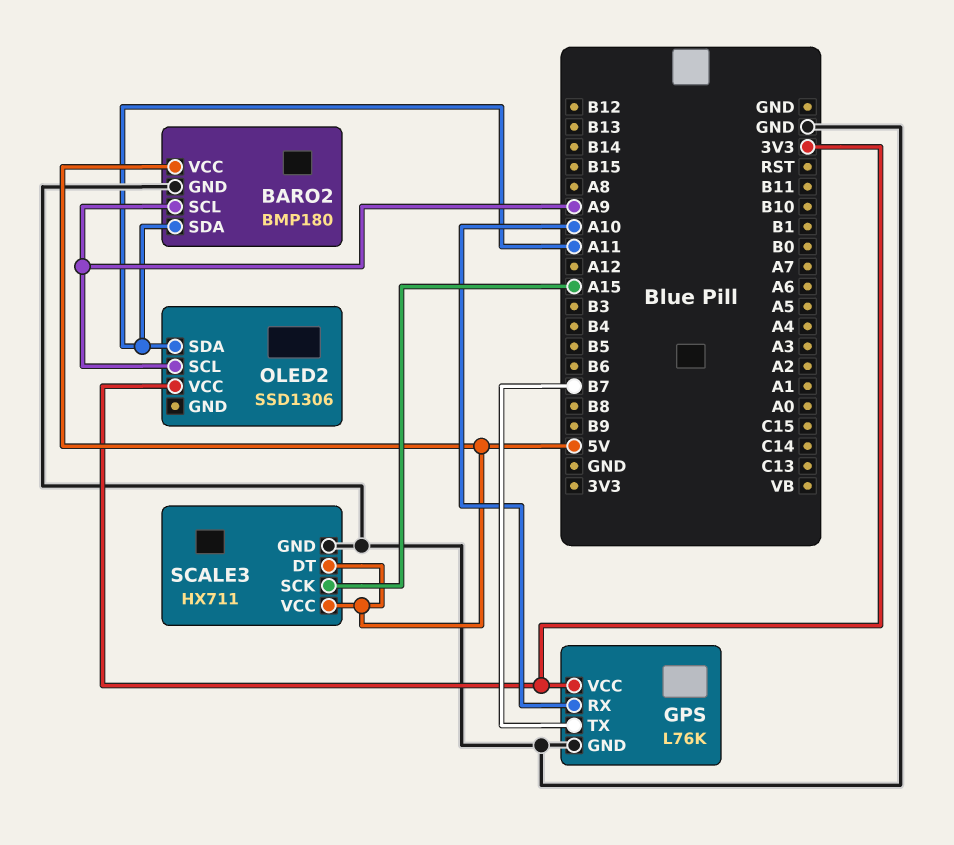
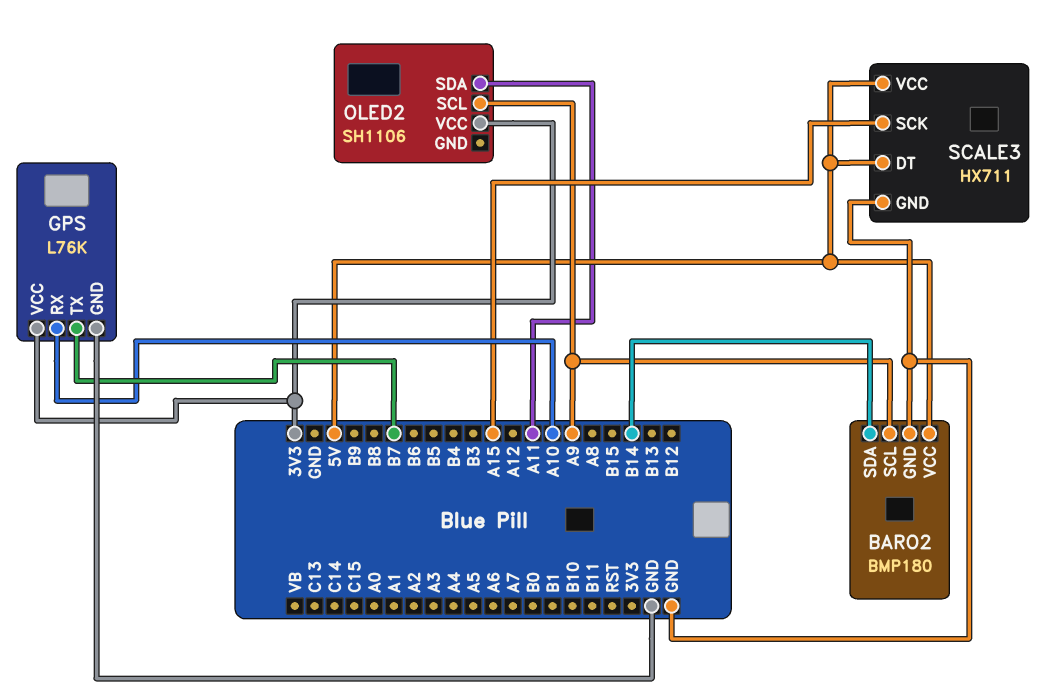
BARO2 pin SDA: A11 -> B14
OLED2: SSD1306 -> SH1106

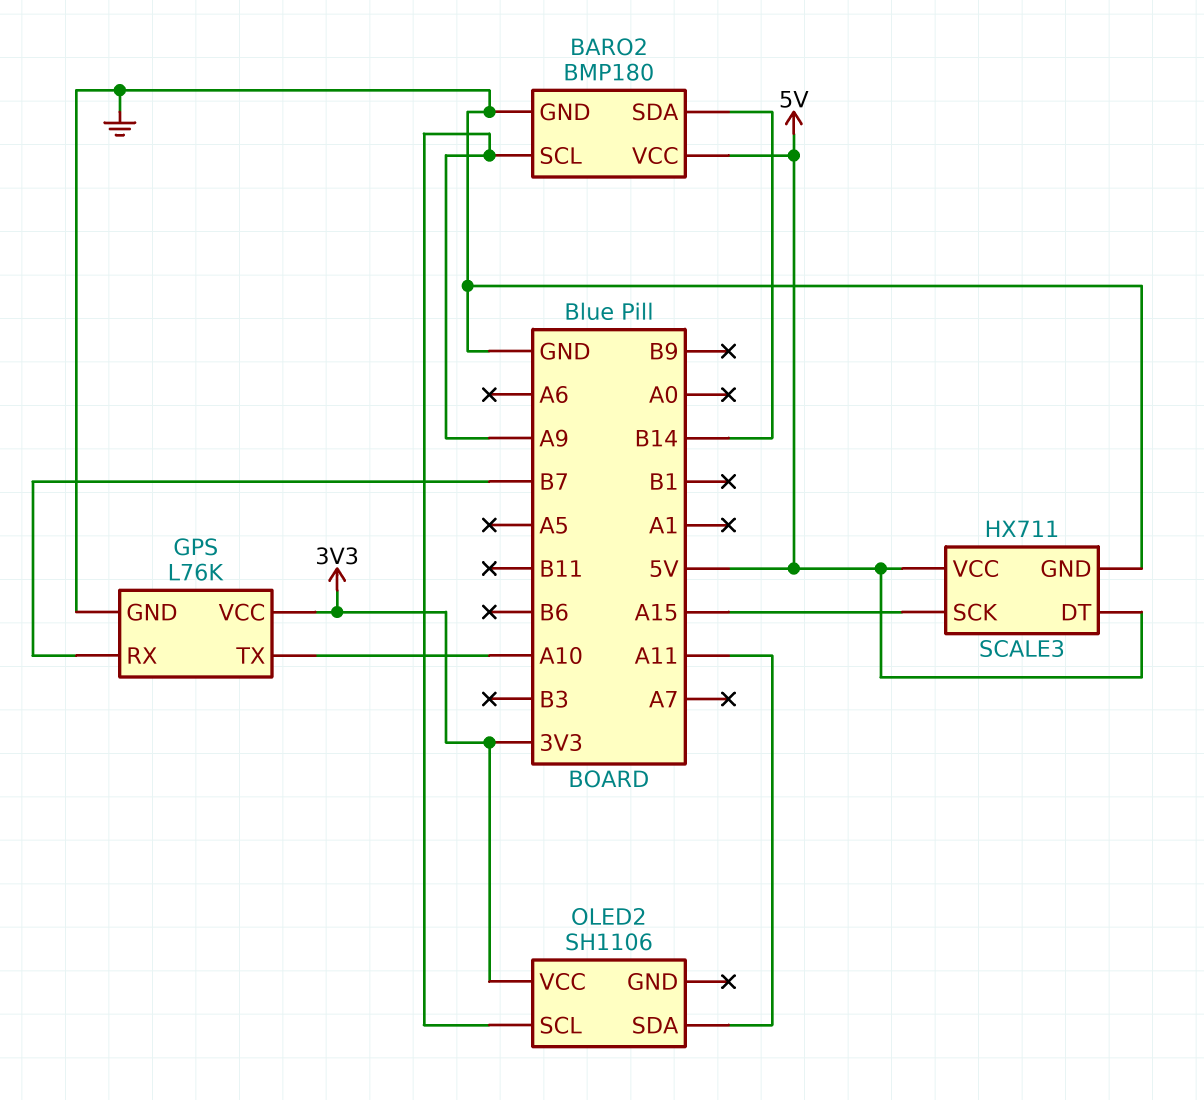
GPS pin RX: A10 -> B7
GPS pin TX: B7 -> A10

